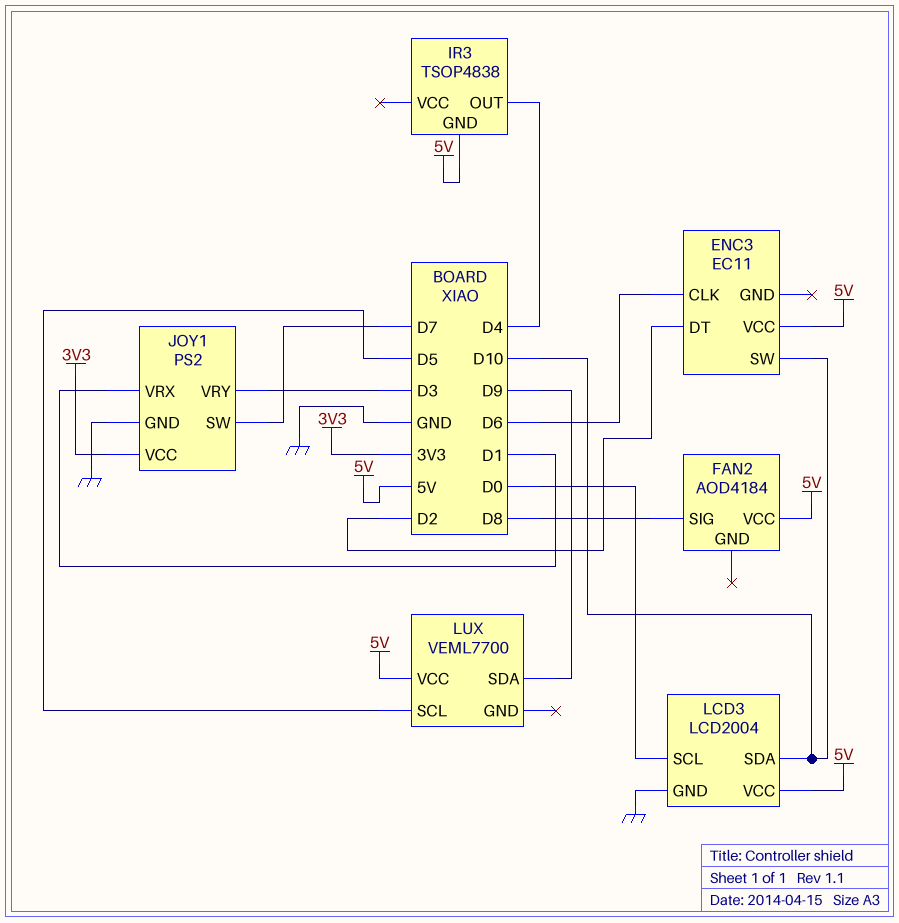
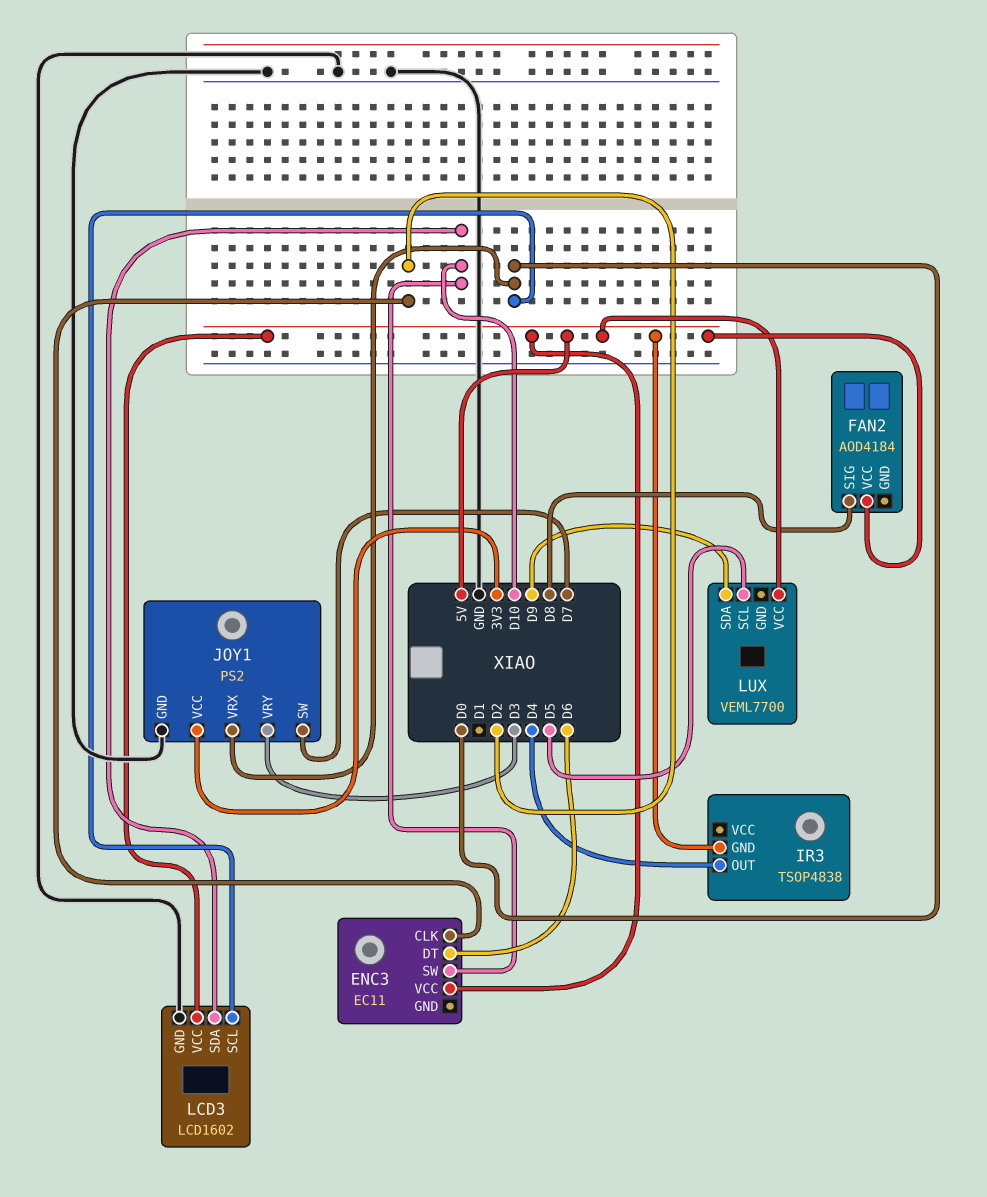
ENC3 pin CLK: D6 -> D2
ENC3 pin DT: D2 -> D6
JOY1 pin VRX: D1 -> D0
LCD3: LCD2004 -> LCD1602

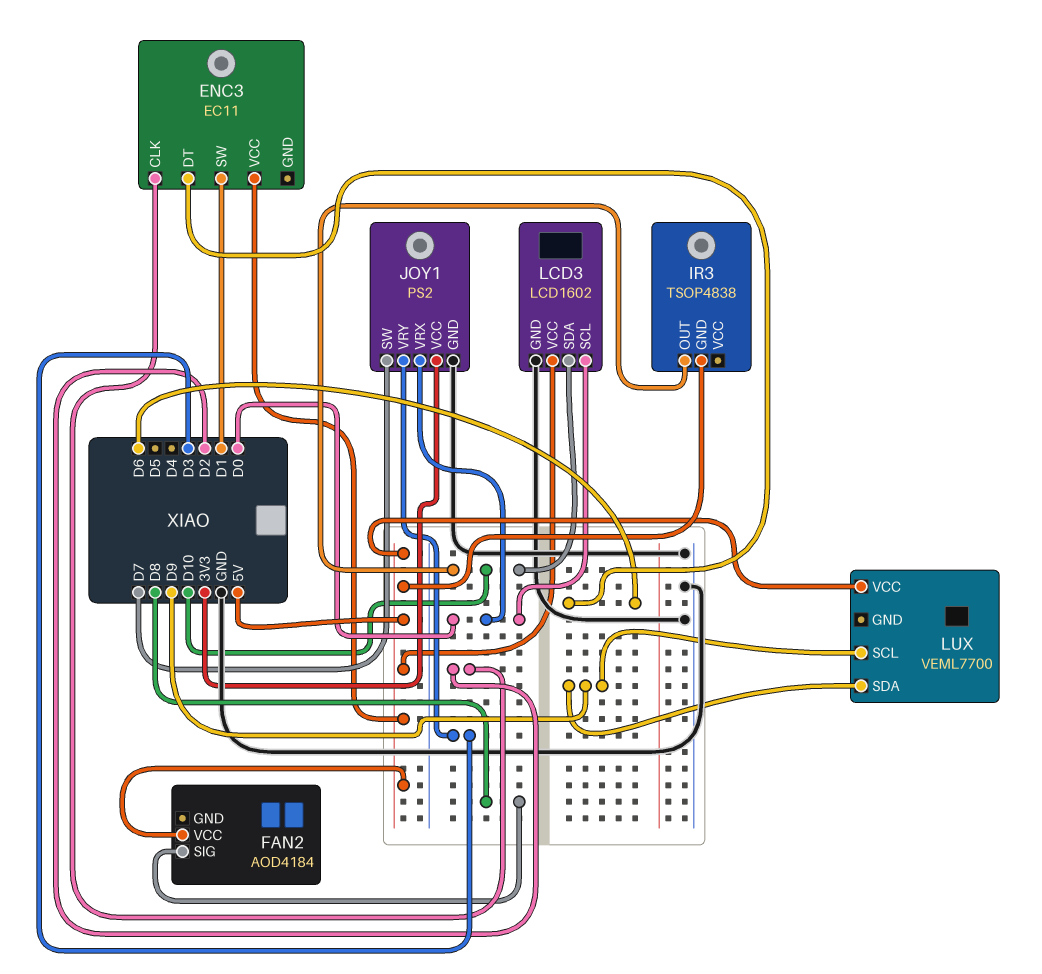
ENC3 pin SW: D10 -> D1
IR3 pin OUT: D4 -> D10
LUX pin SCL: D5 -> D9

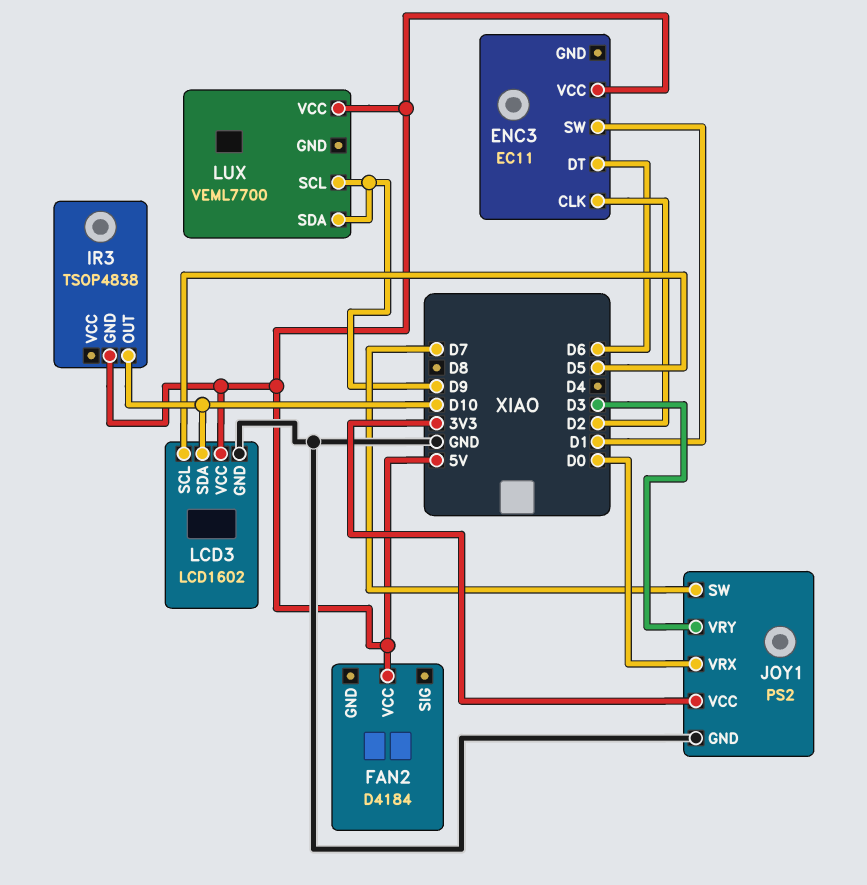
FAN2: AOD4184 -> D4184
FAN2 pin SIG: D8 -> none
LCD3 pin SCL: D0 -> D5

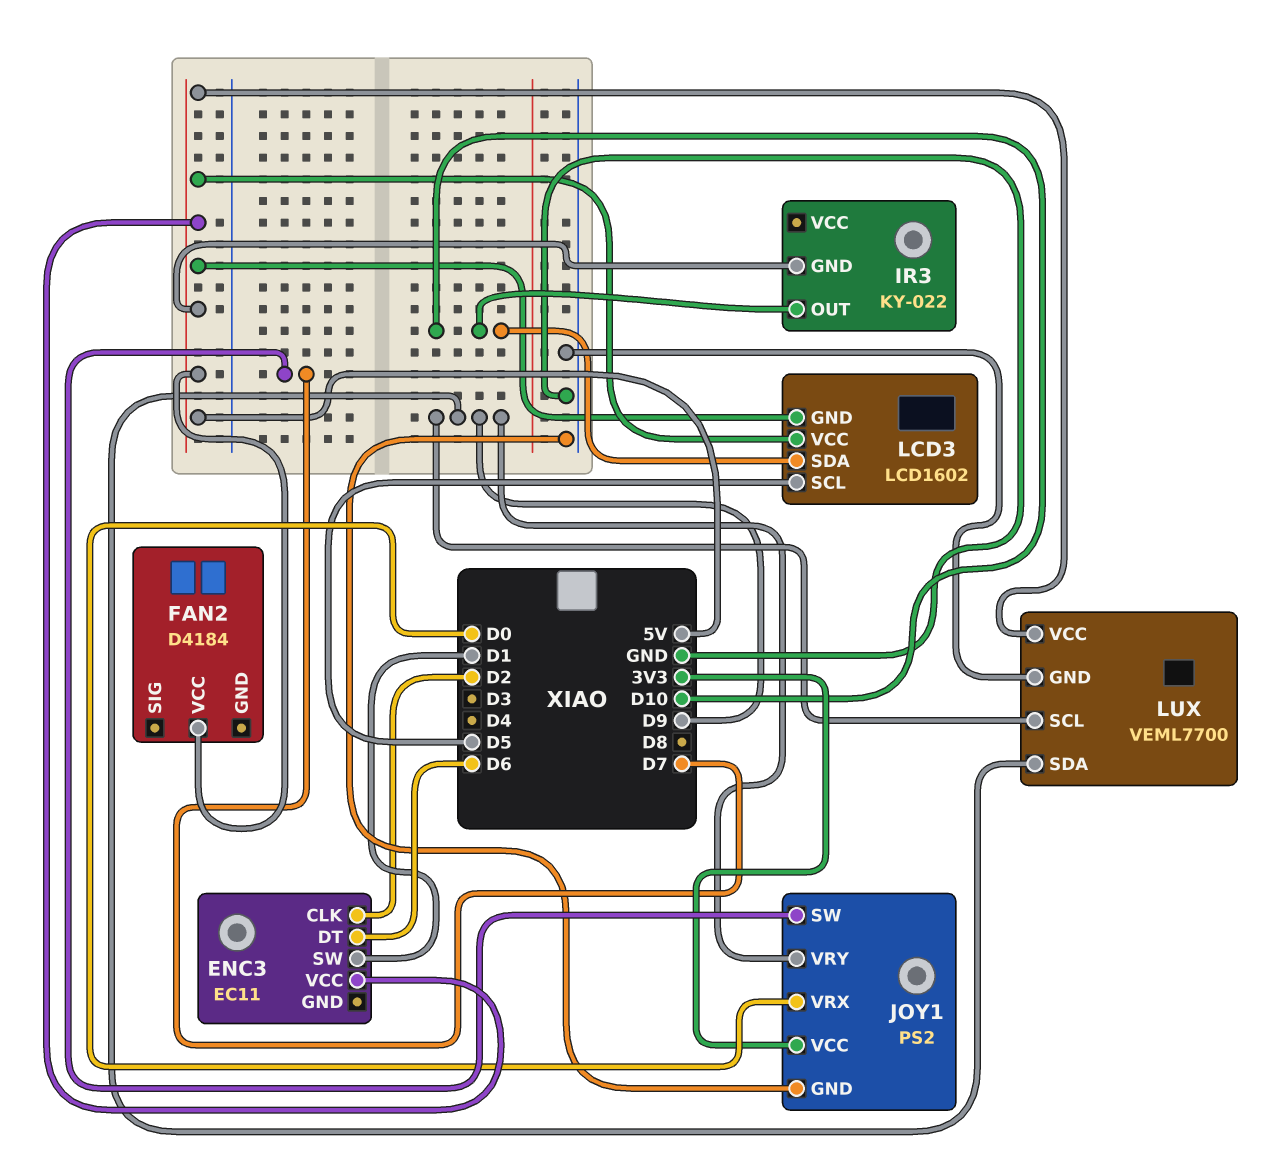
IR3: TSOP4838 -> KY-022
JOY1 pin VRY: D3 -> D9
LCD3 pin GND: GND -> 5V
LUX pin GND: none -> GND

